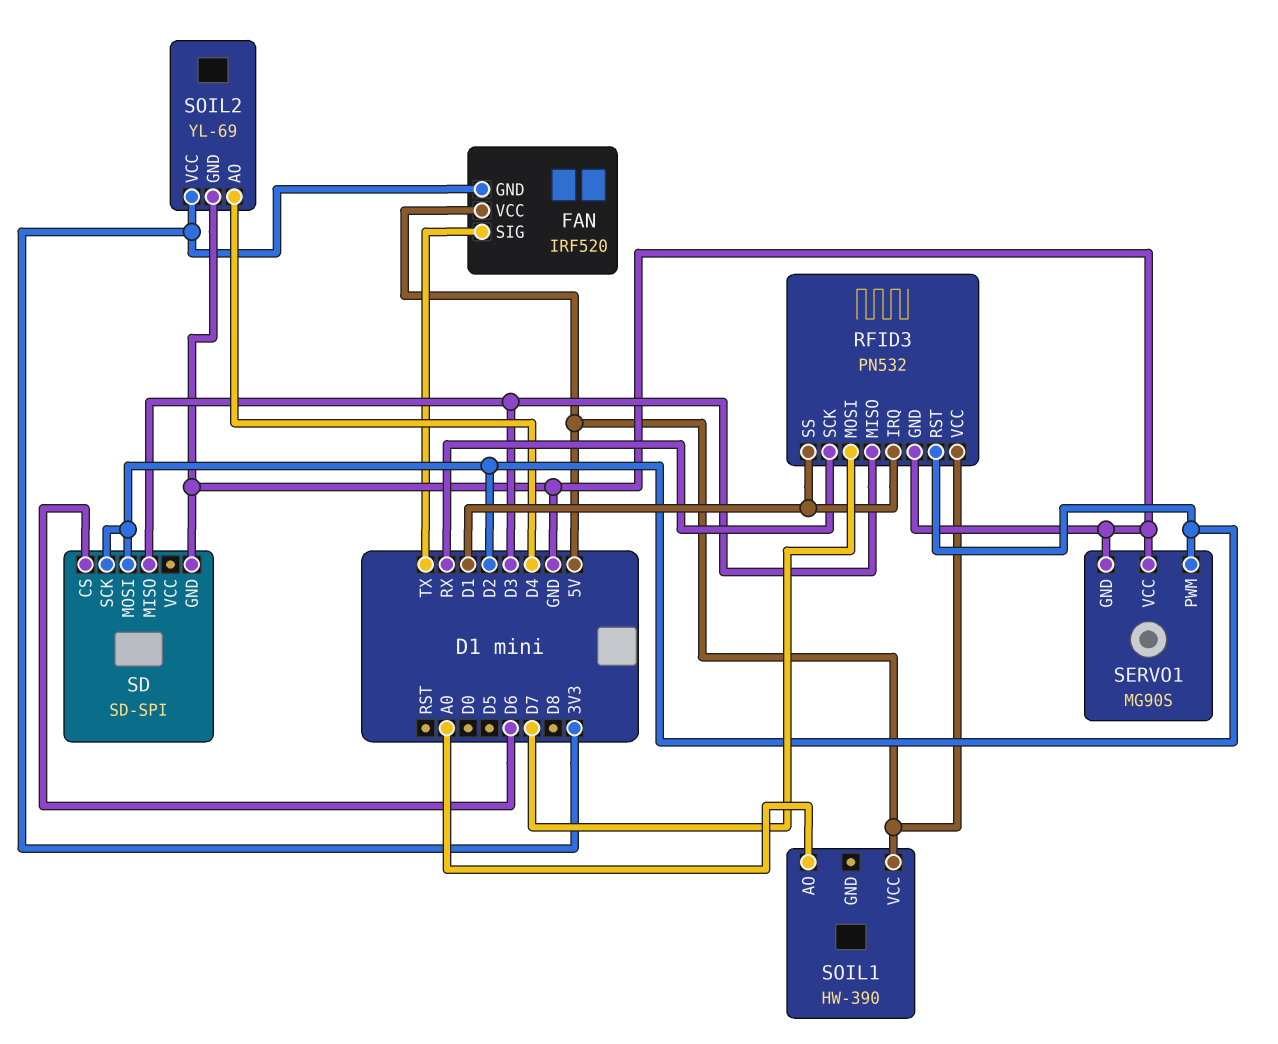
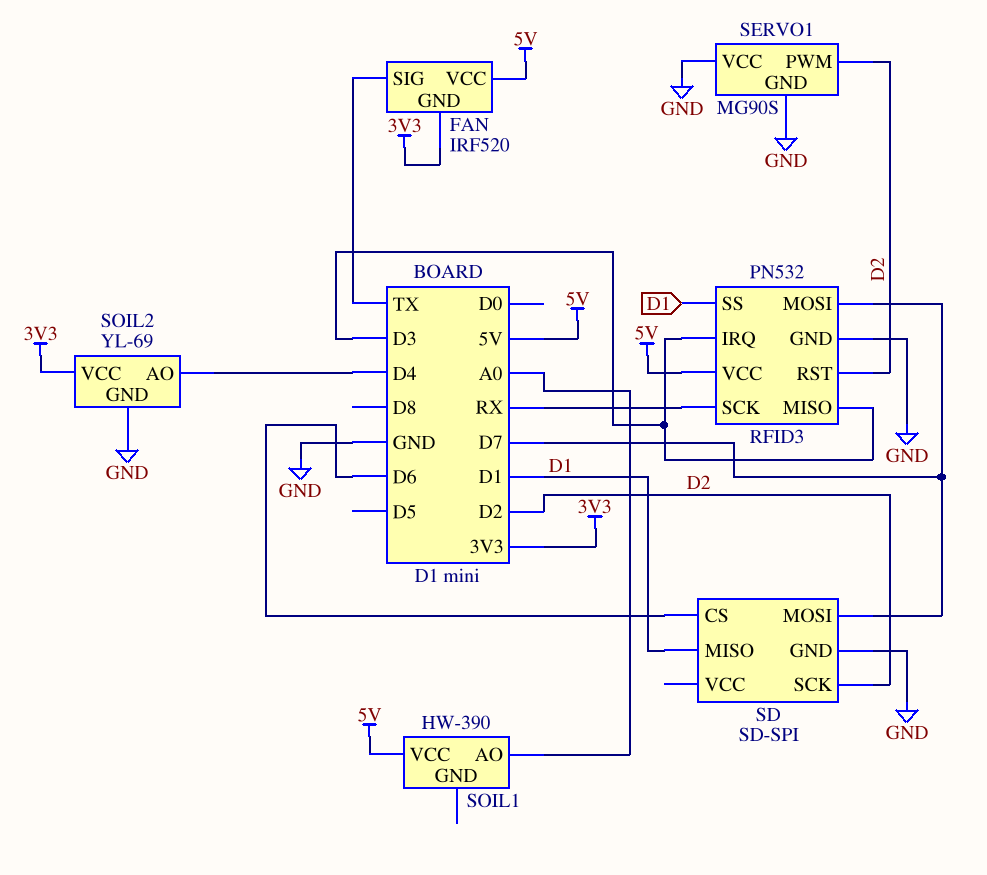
RFID3 pin IRQ: D1 -> D3
SD pin MISO: D3 -> D1
SD pin MOSI: D2 -> D7

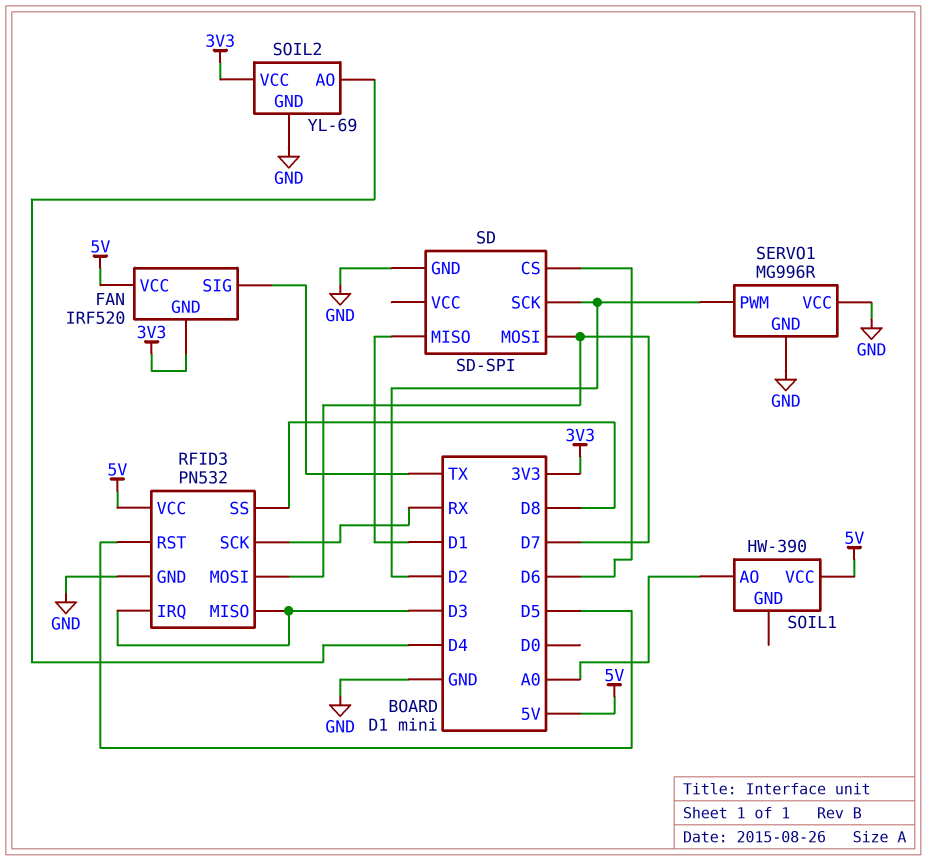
RFID3 pin RST: D2 -> D5
RFID3 pin SS: D1 -> D8
SERVO1: MG90S -> MG996R

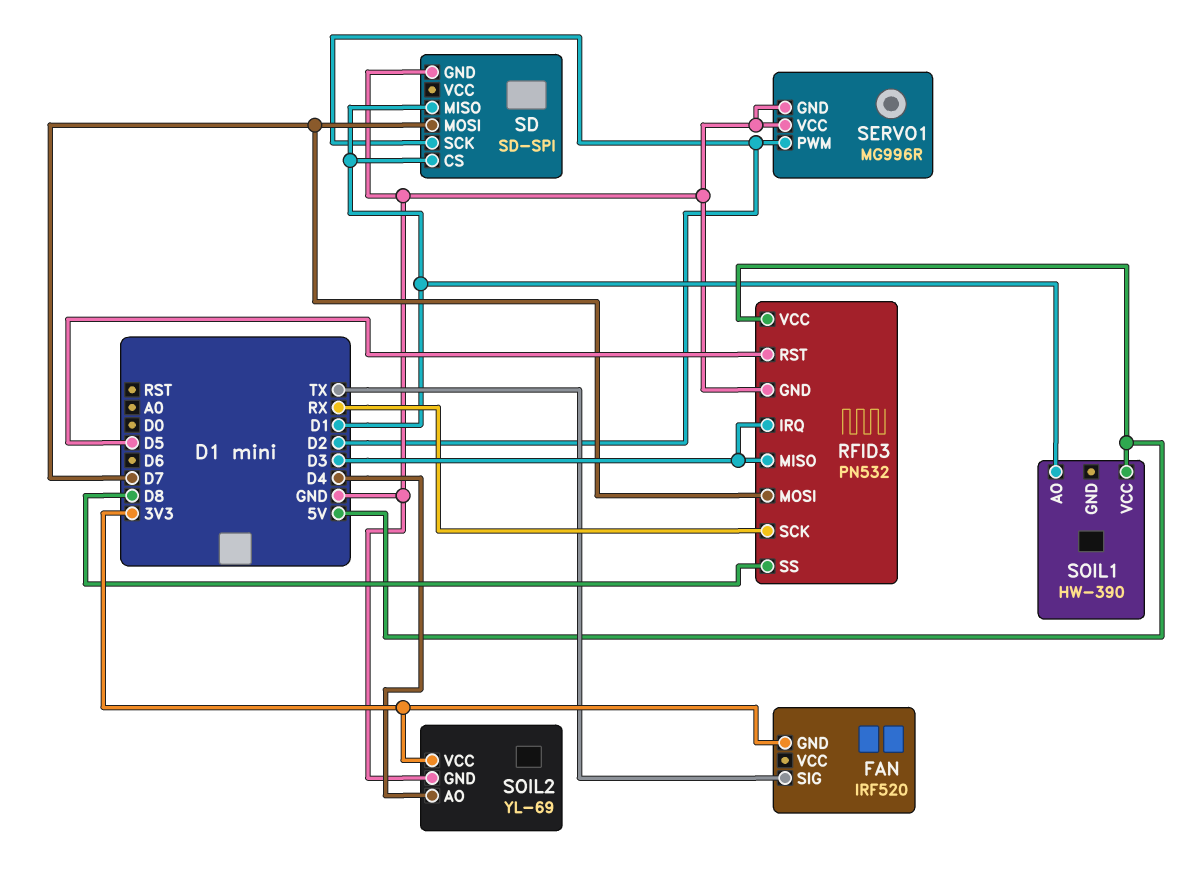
FAN pin VCC: 5V -> none
SD pin CS: D6 -> D1
SOIL1 pin AO: A0 -> D1

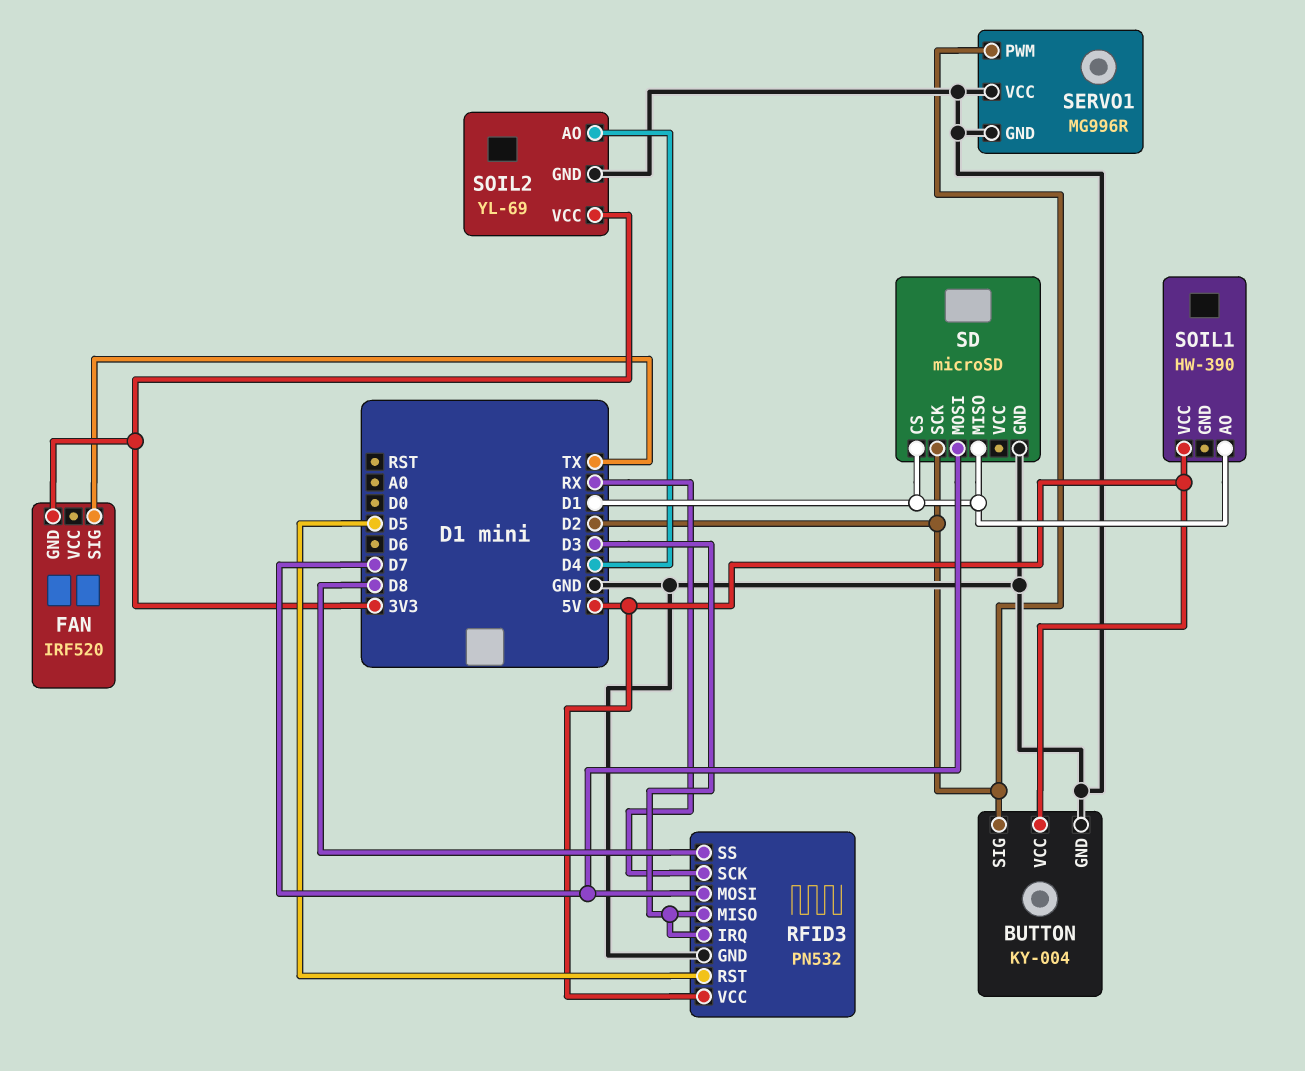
BUTTON: none -> KY-004
BUTTON pin GND: none -> GND
BUTTON pin SIG: none -> D2
BUTTON pin VCC: none -> 5V
SD: SD-SPI -> microSD

